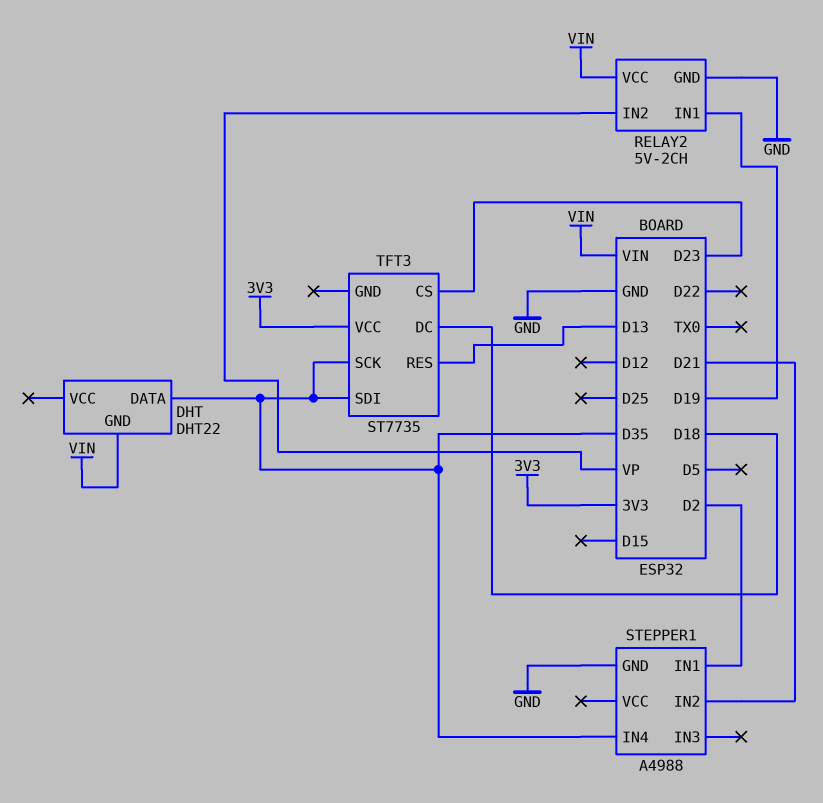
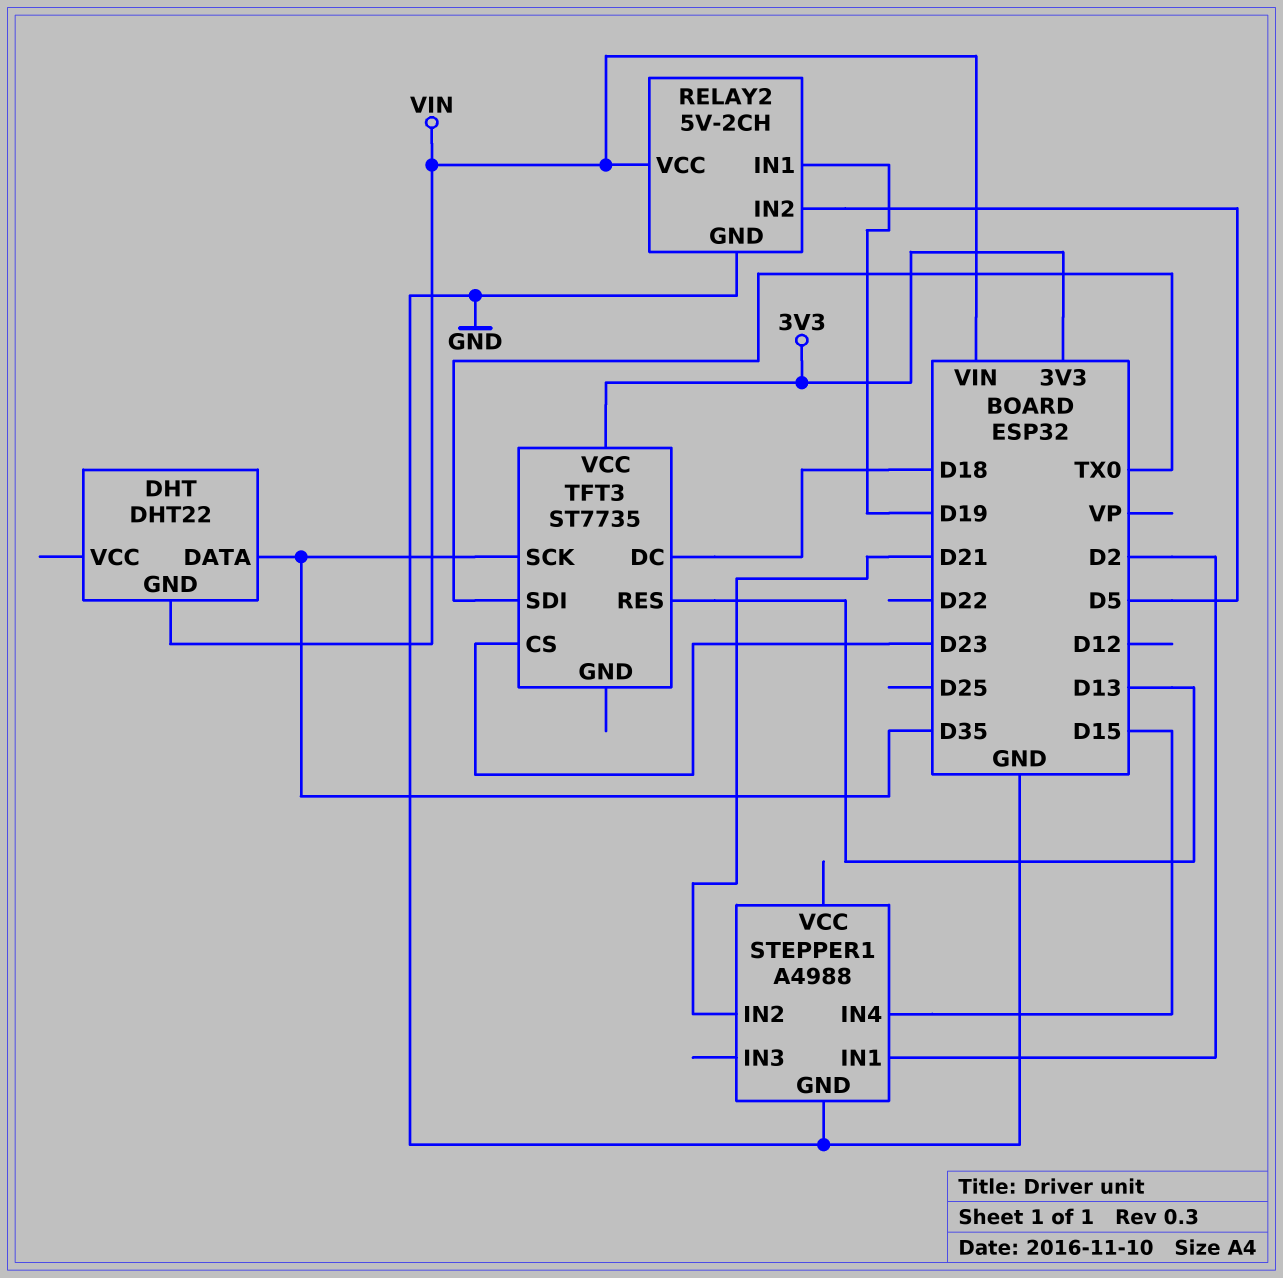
RELAY2 pin IN2: VP -> D5
STEPPER1 pin IN4: D35 -> D15
TFT3 pin SDI: D35 -> TX0

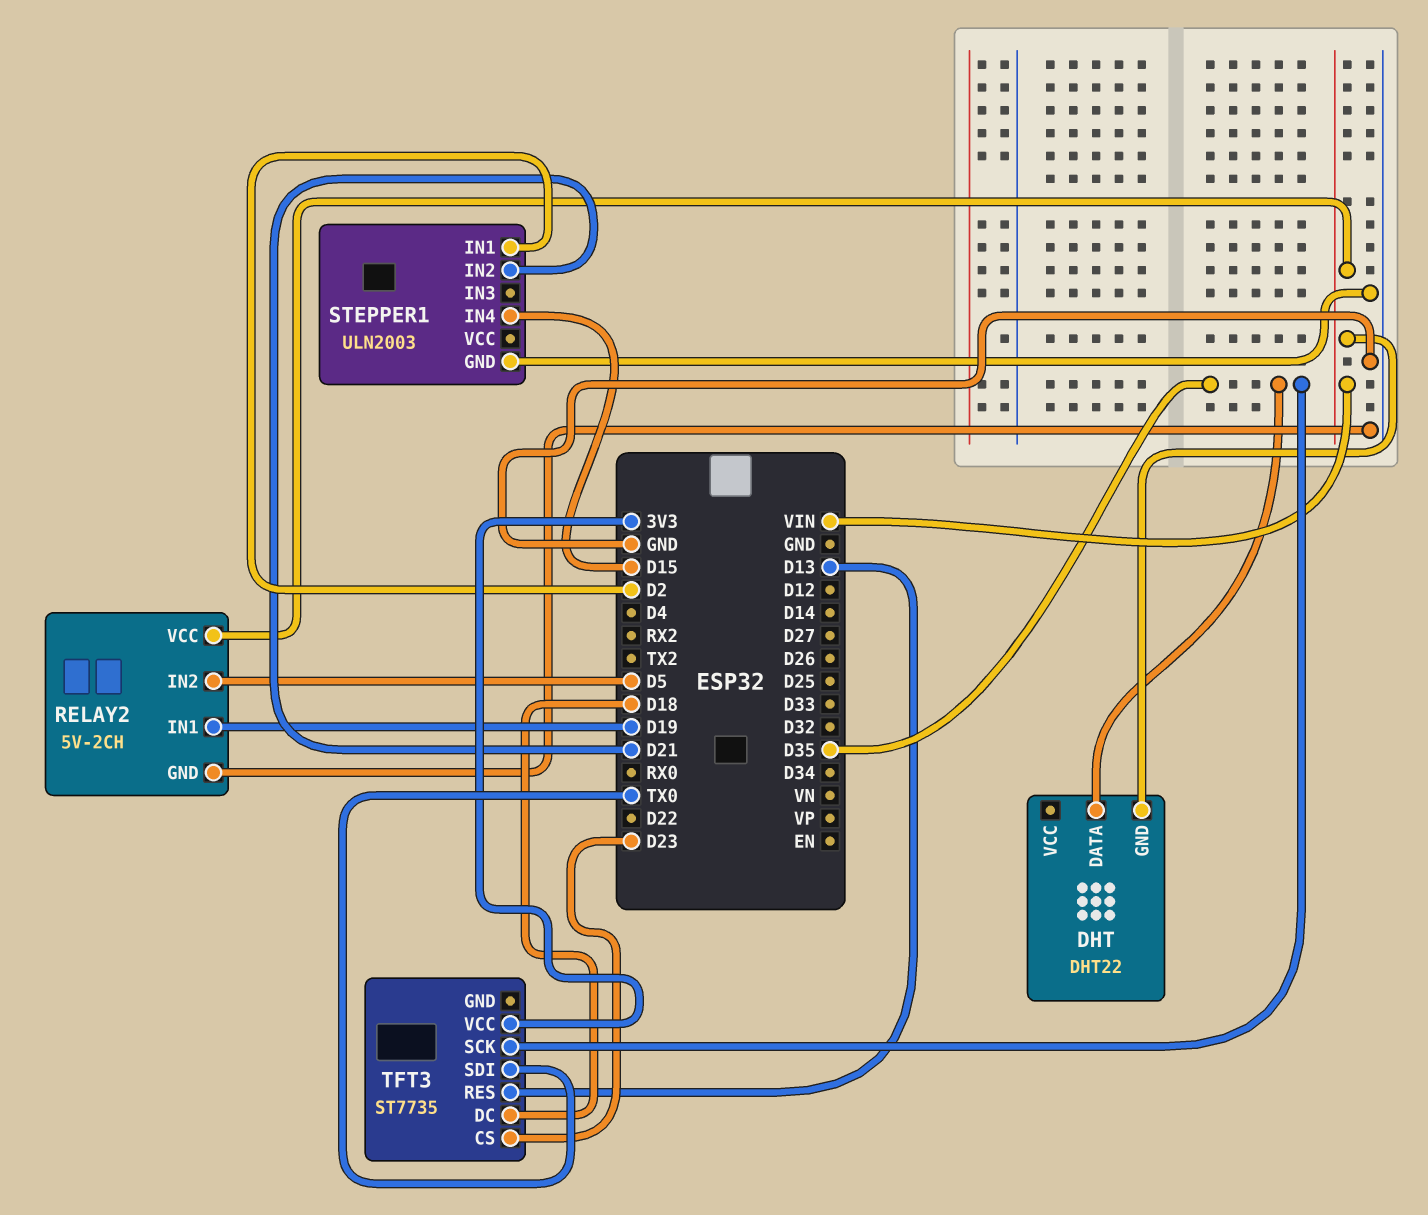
STEPPER1: A4988 -> ULN2003

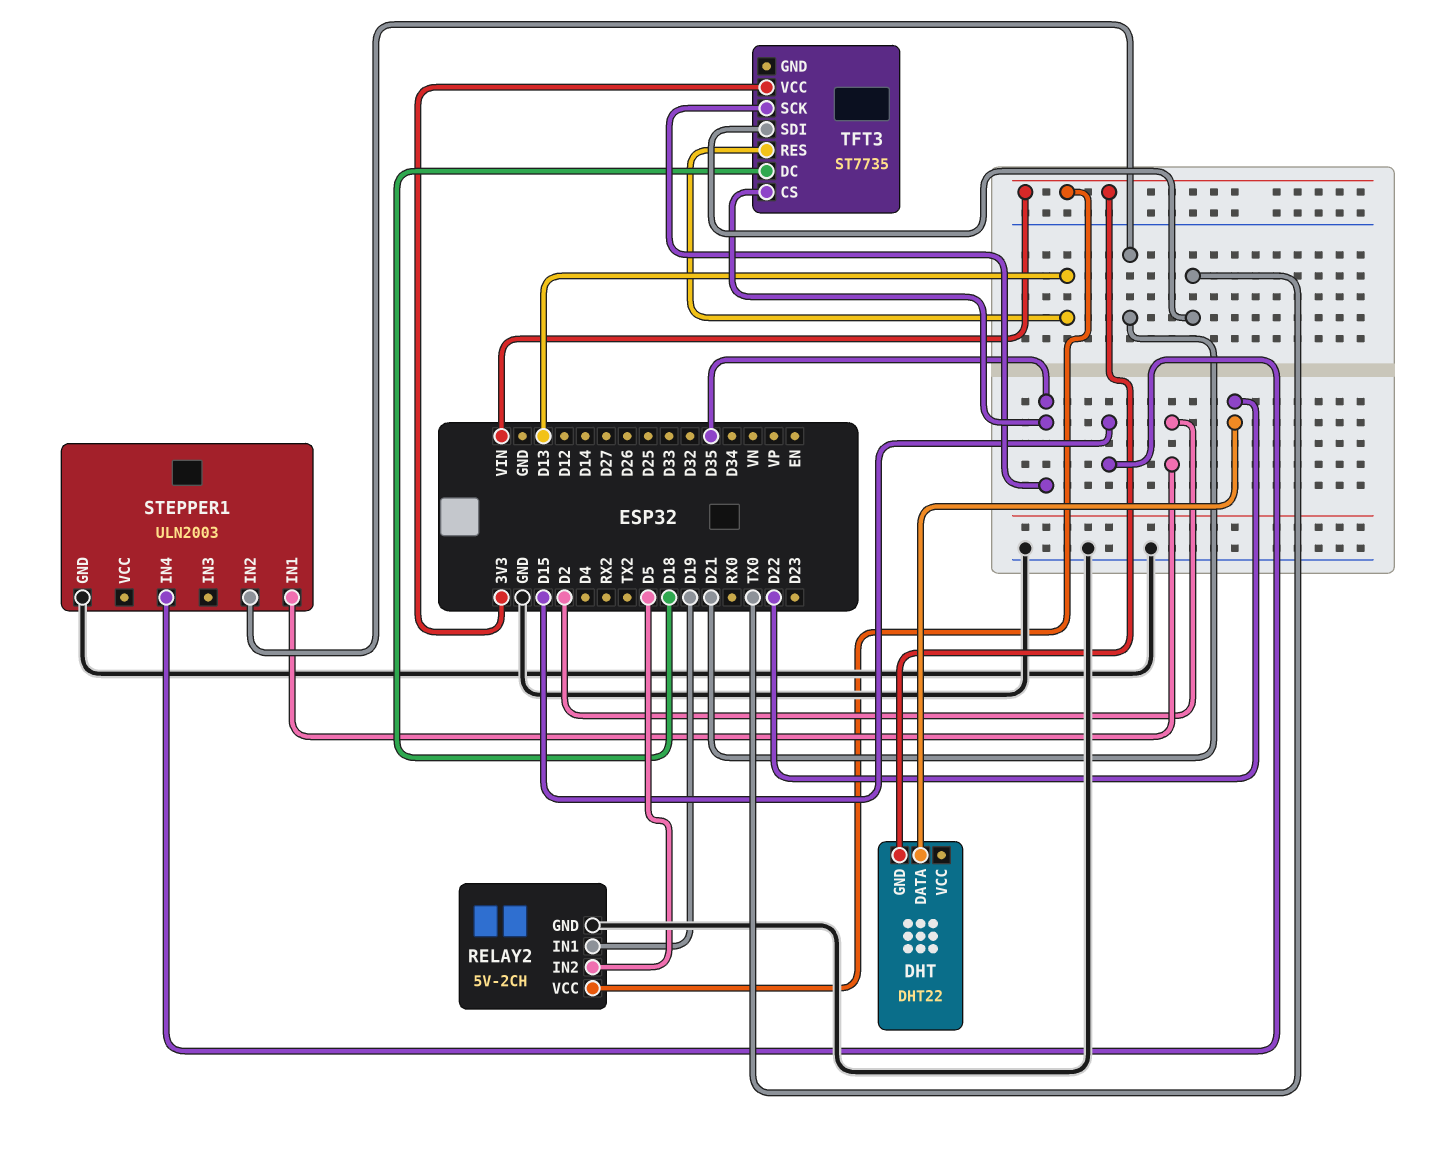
DHT pin DATA: D35 -> D22
TFT3 pin CS: D23 -> D35

